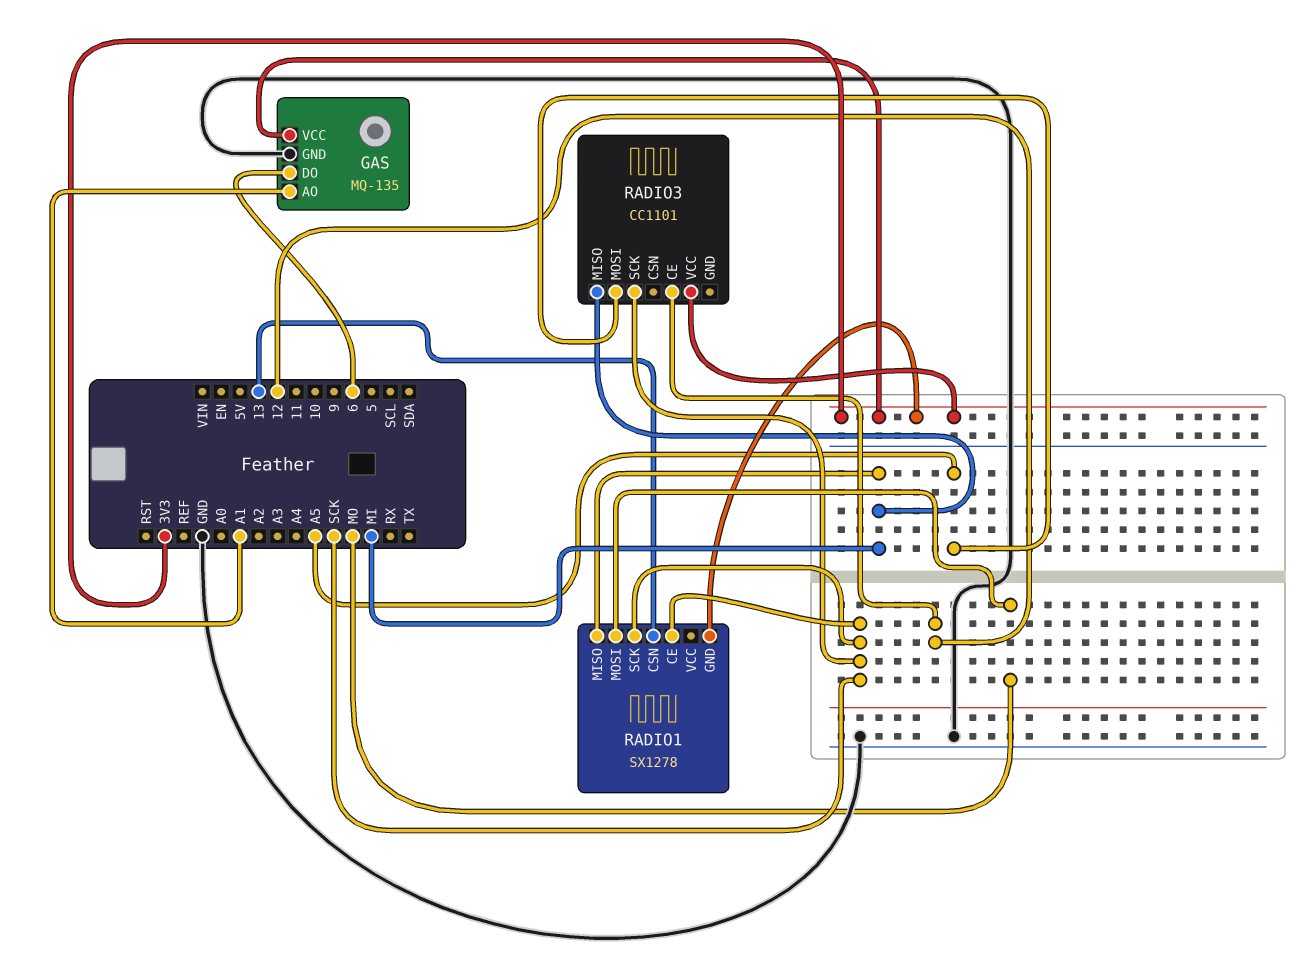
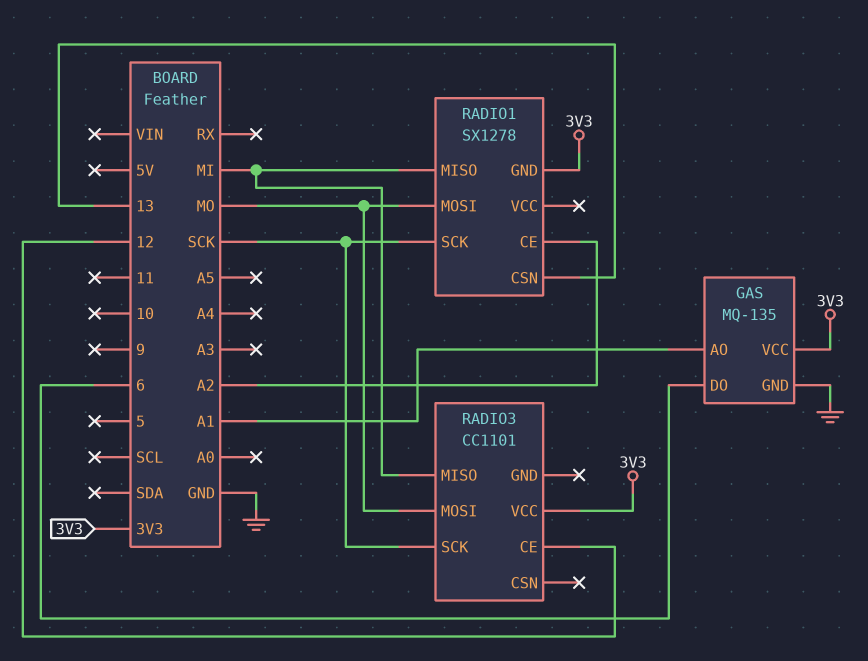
RADIO1 pin CE: SCK -> A2
RADIO3 pin MOSI: A5 -> MO

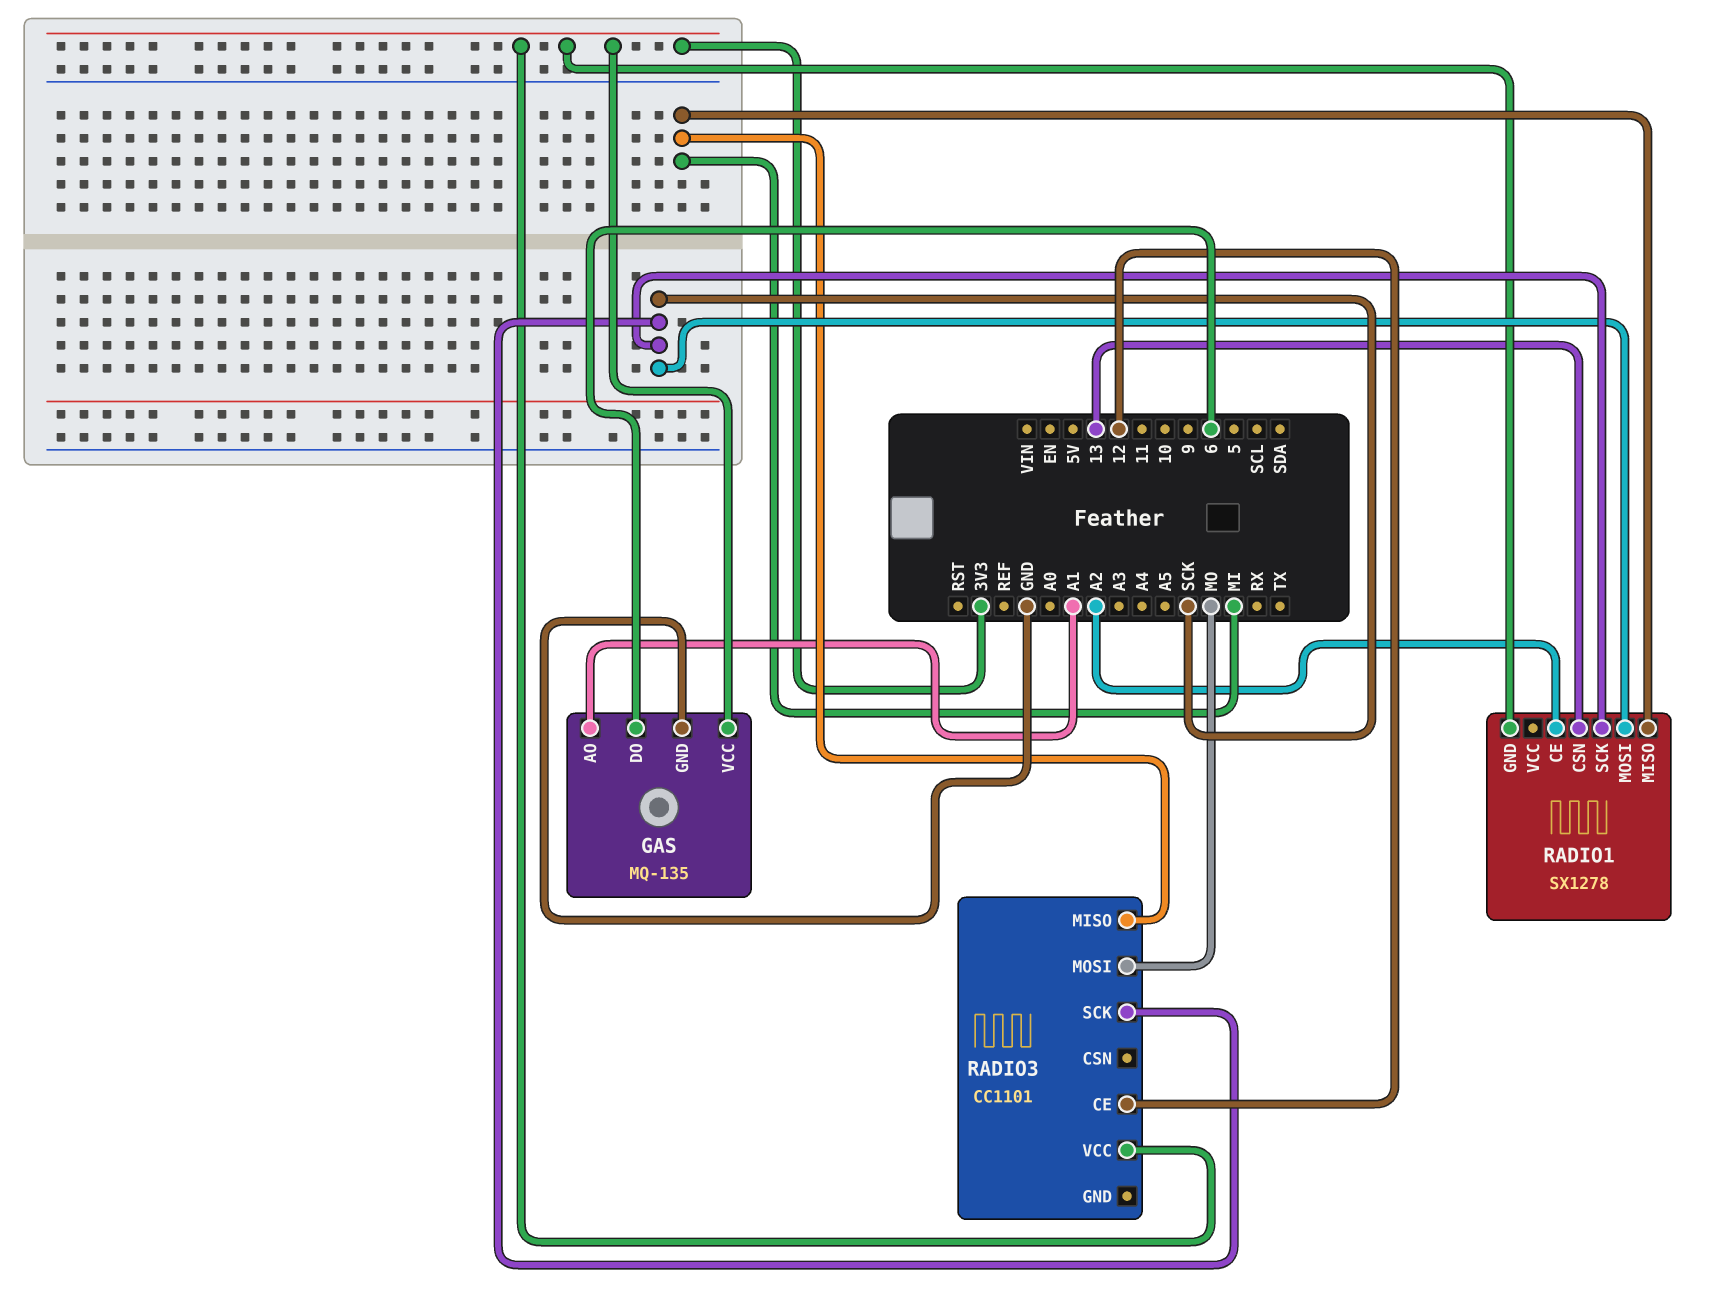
RADIO1 pin MOSI: MO -> SCK

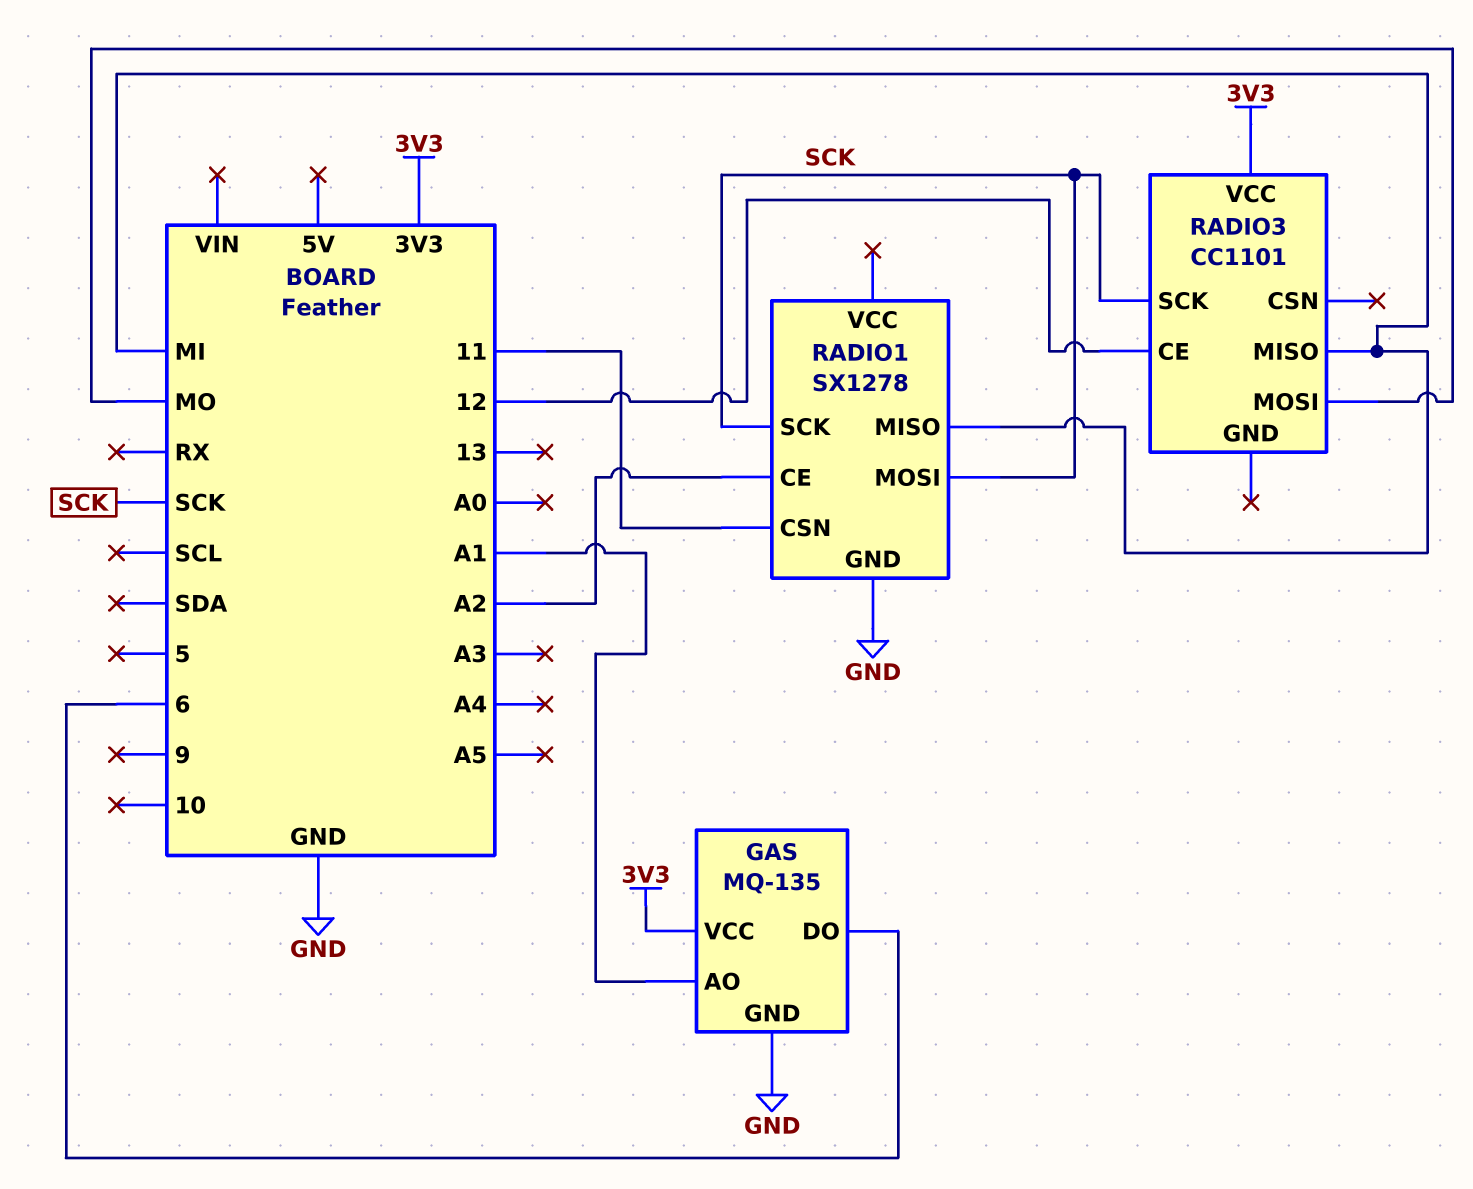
RADIO1 pin CSN: 13 -> 11
RADIO1 pin GND: 3V3 -> GND

